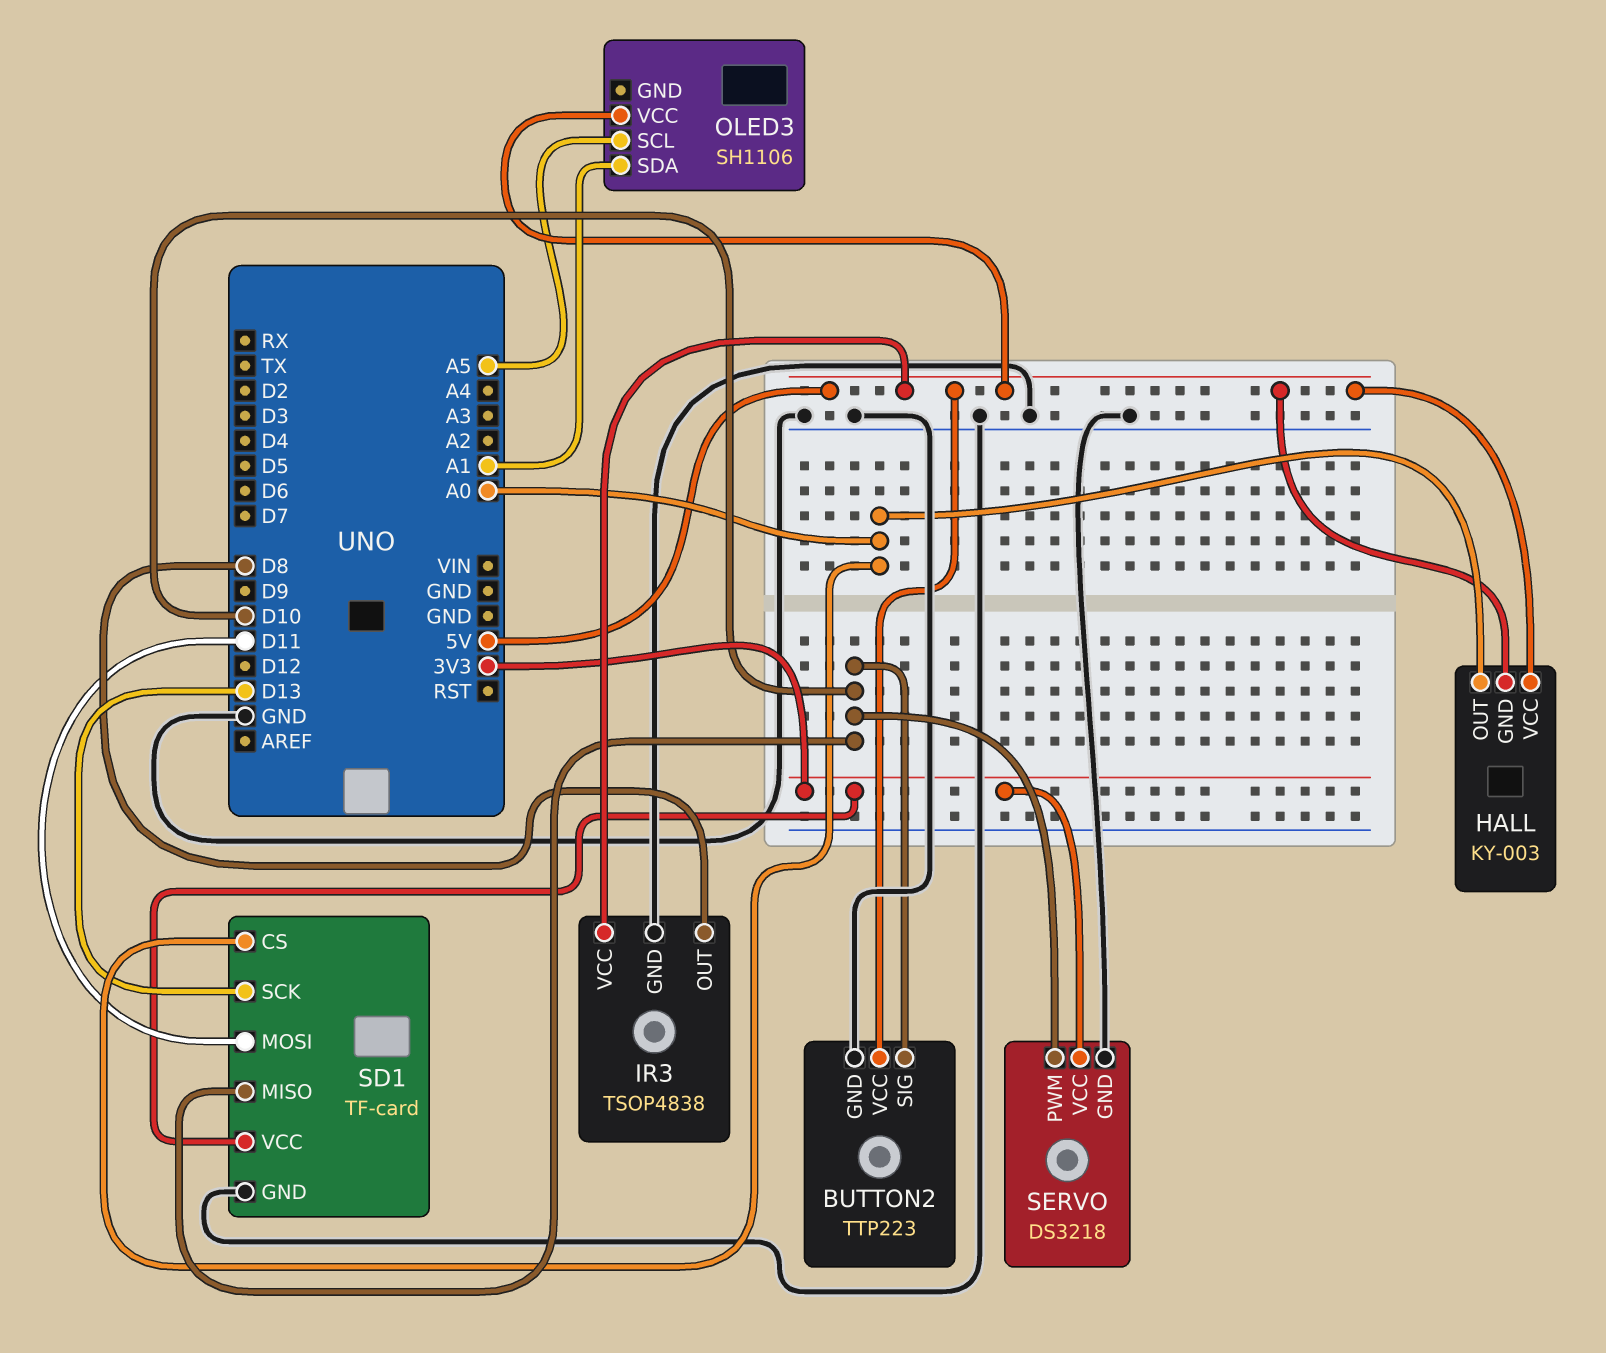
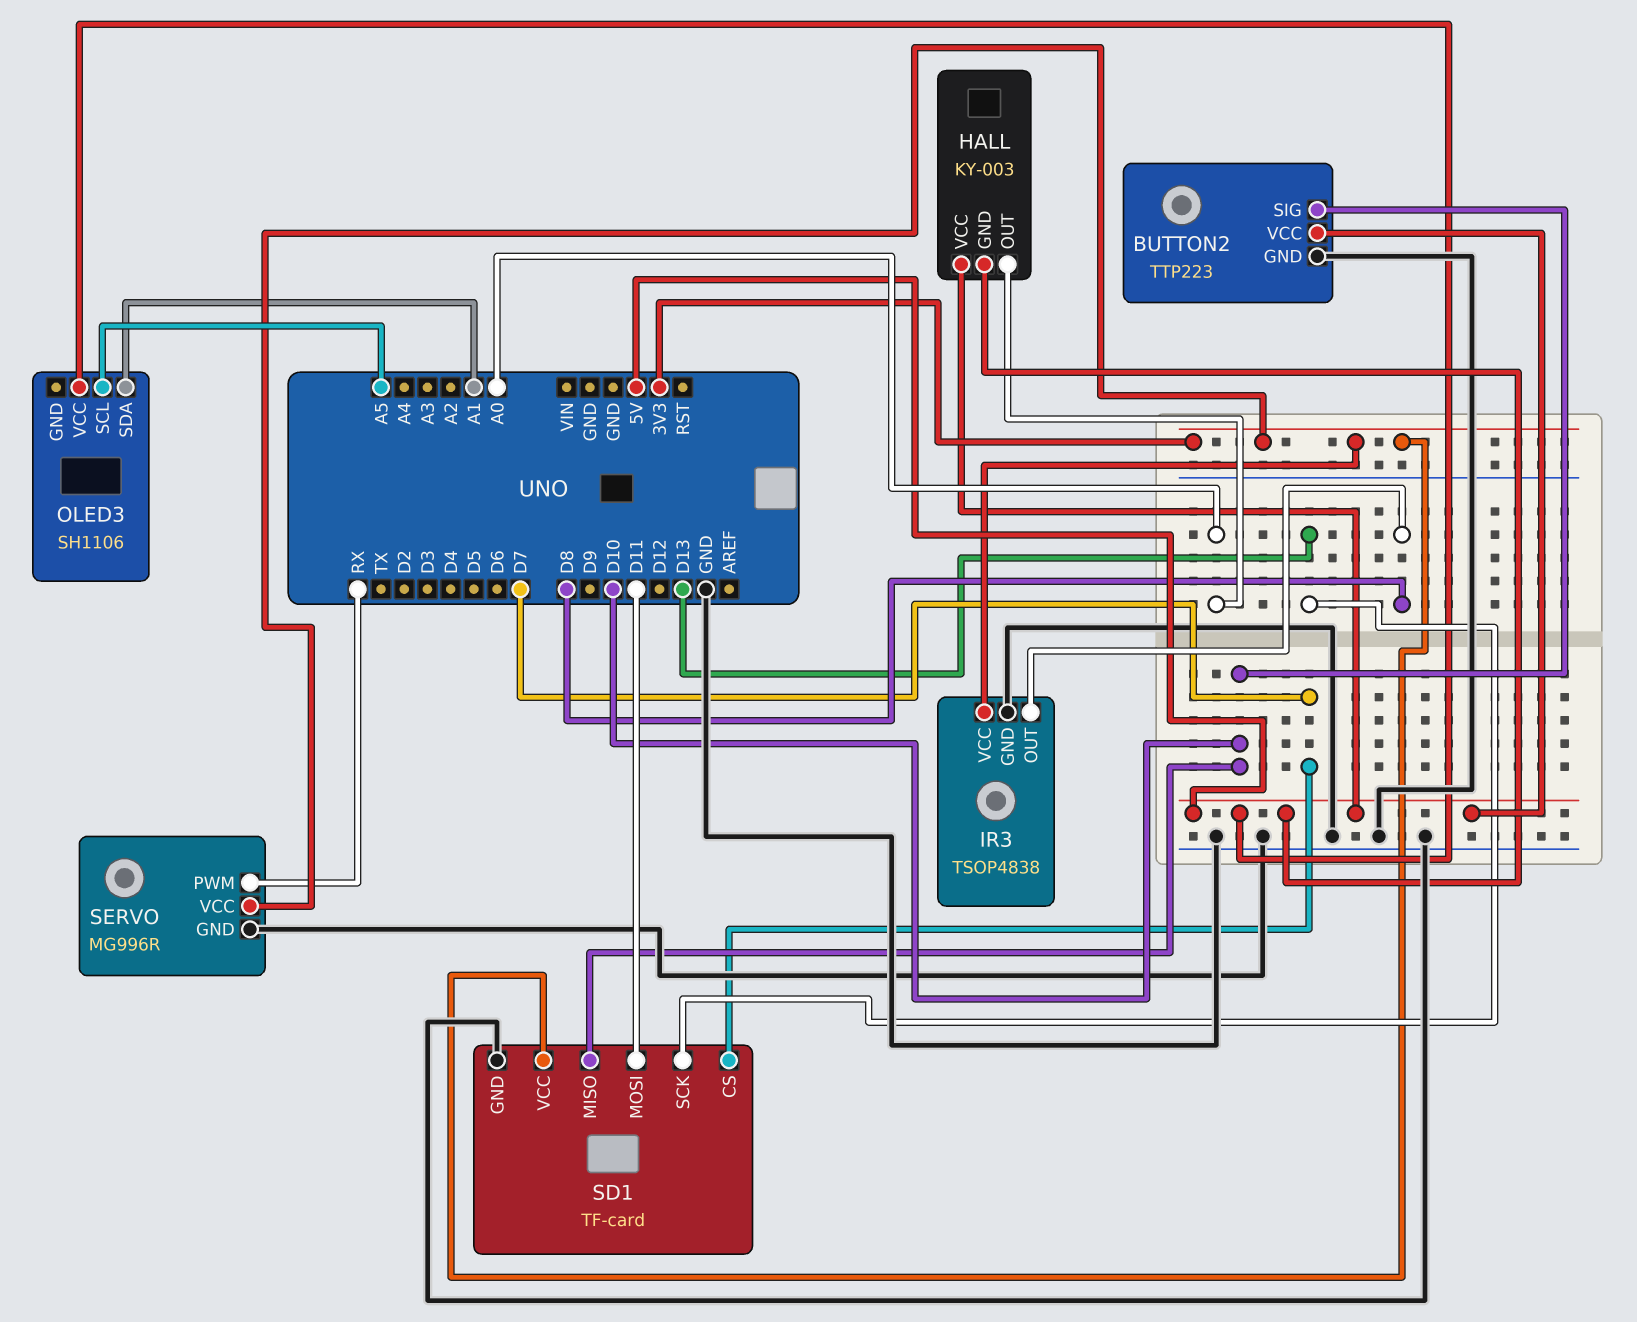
IR3 pin VCC: 5V -> 3V3
SD1 pin CS: A0 -> D7
SERVO: DS3218 -> MG996R
SERVO pin PWM: D10 -> RX

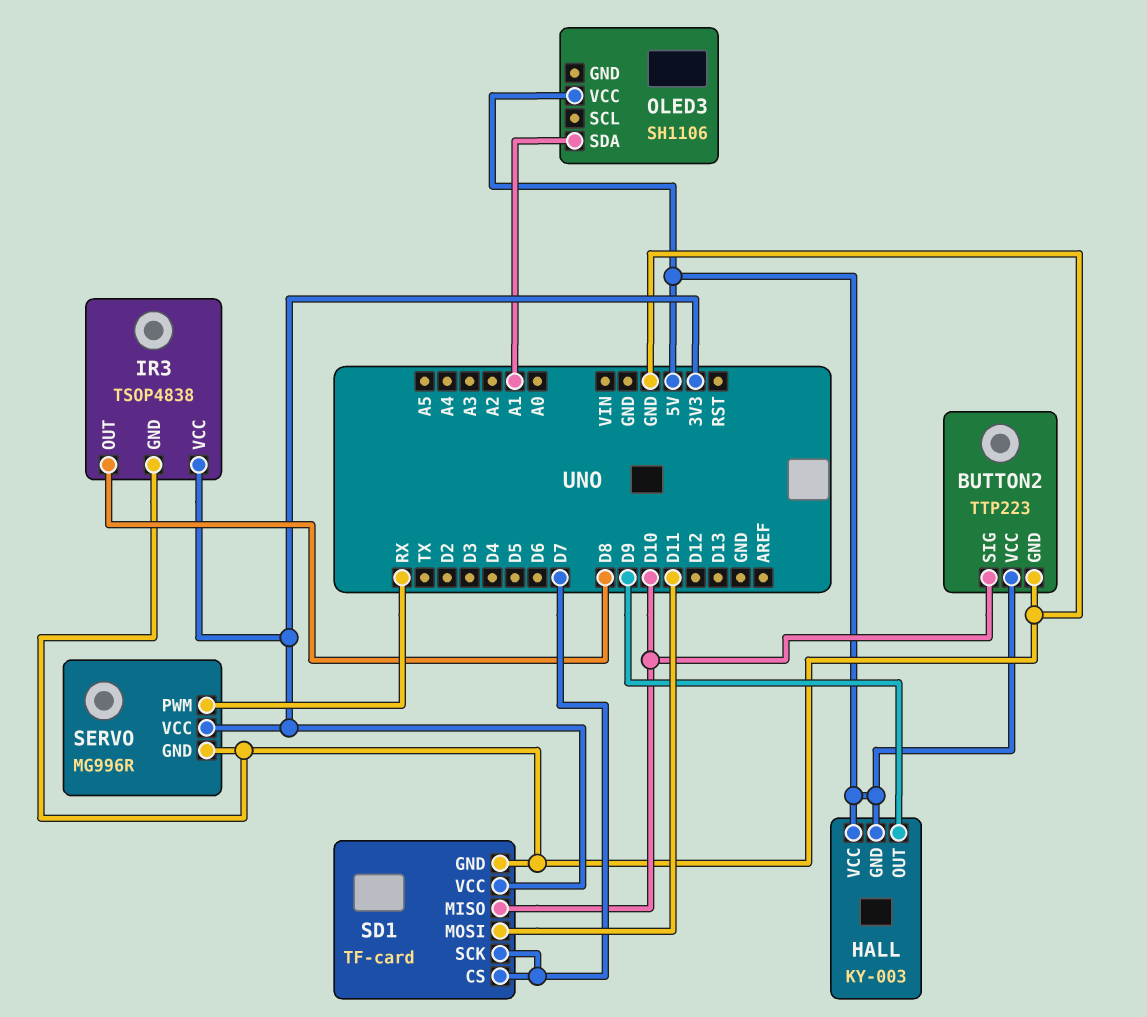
HALL pin OUT: A0 -> D9
OLED3 pin SCL: A5 -> none
SD1 pin SCK: D13 -> D7

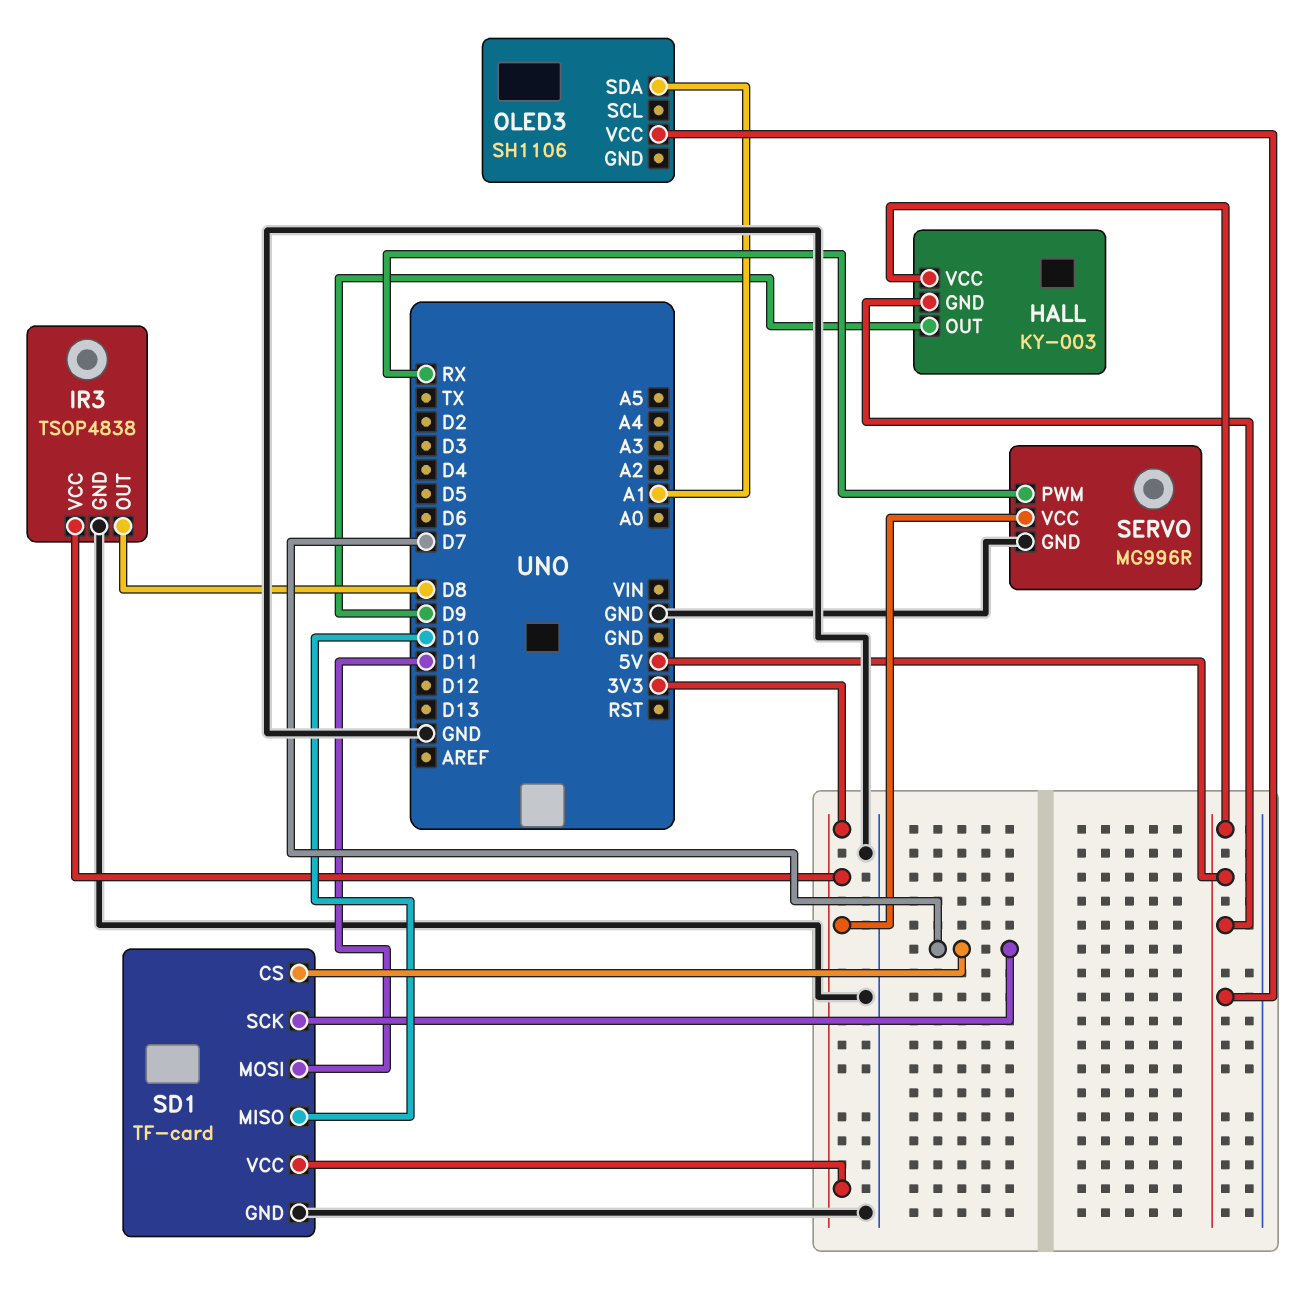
BUTTON2: TTP223 -> none
BUTTON2 pin GND: GND -> none
BUTTON2 pin SIG: D10 -> none
BUTTON2 pin VCC: 5V -> none

